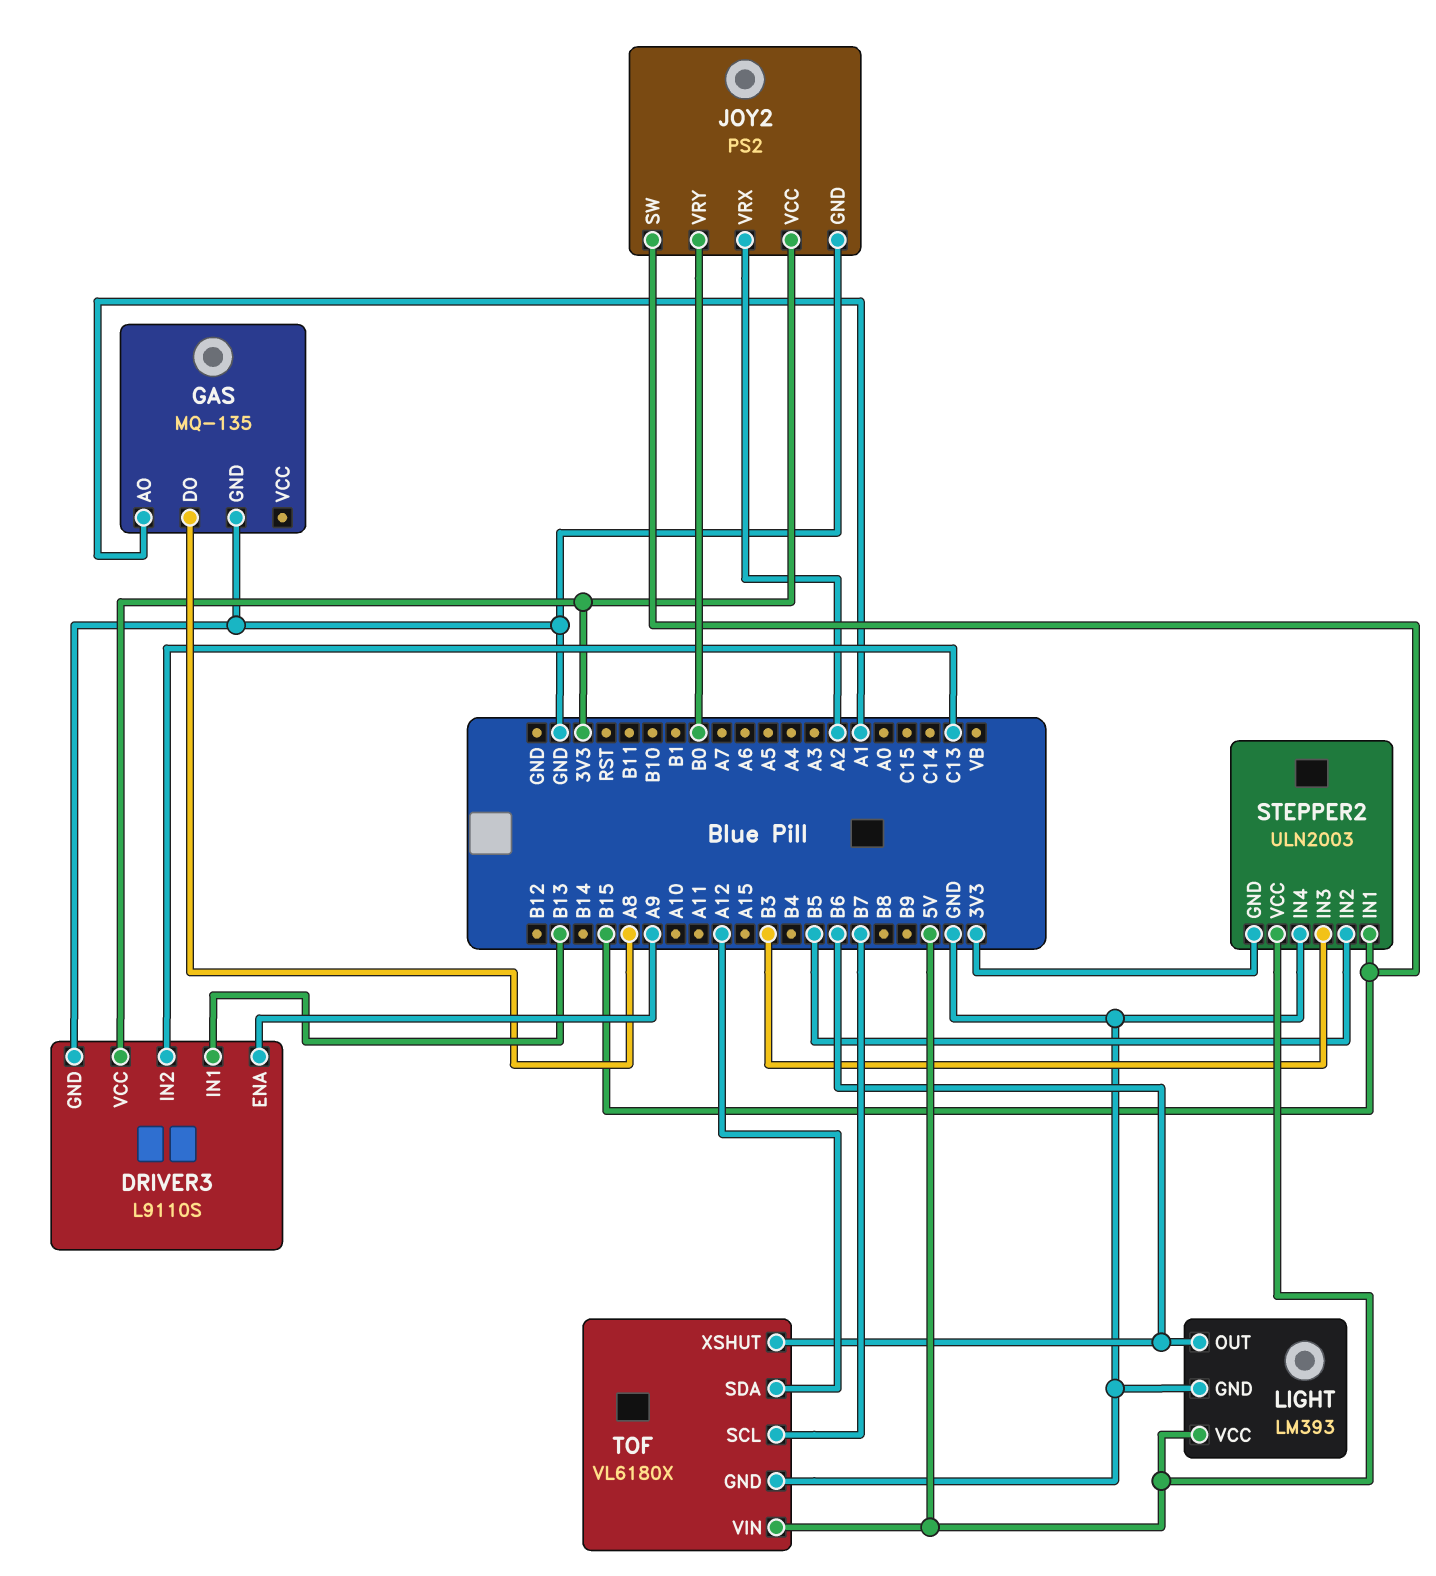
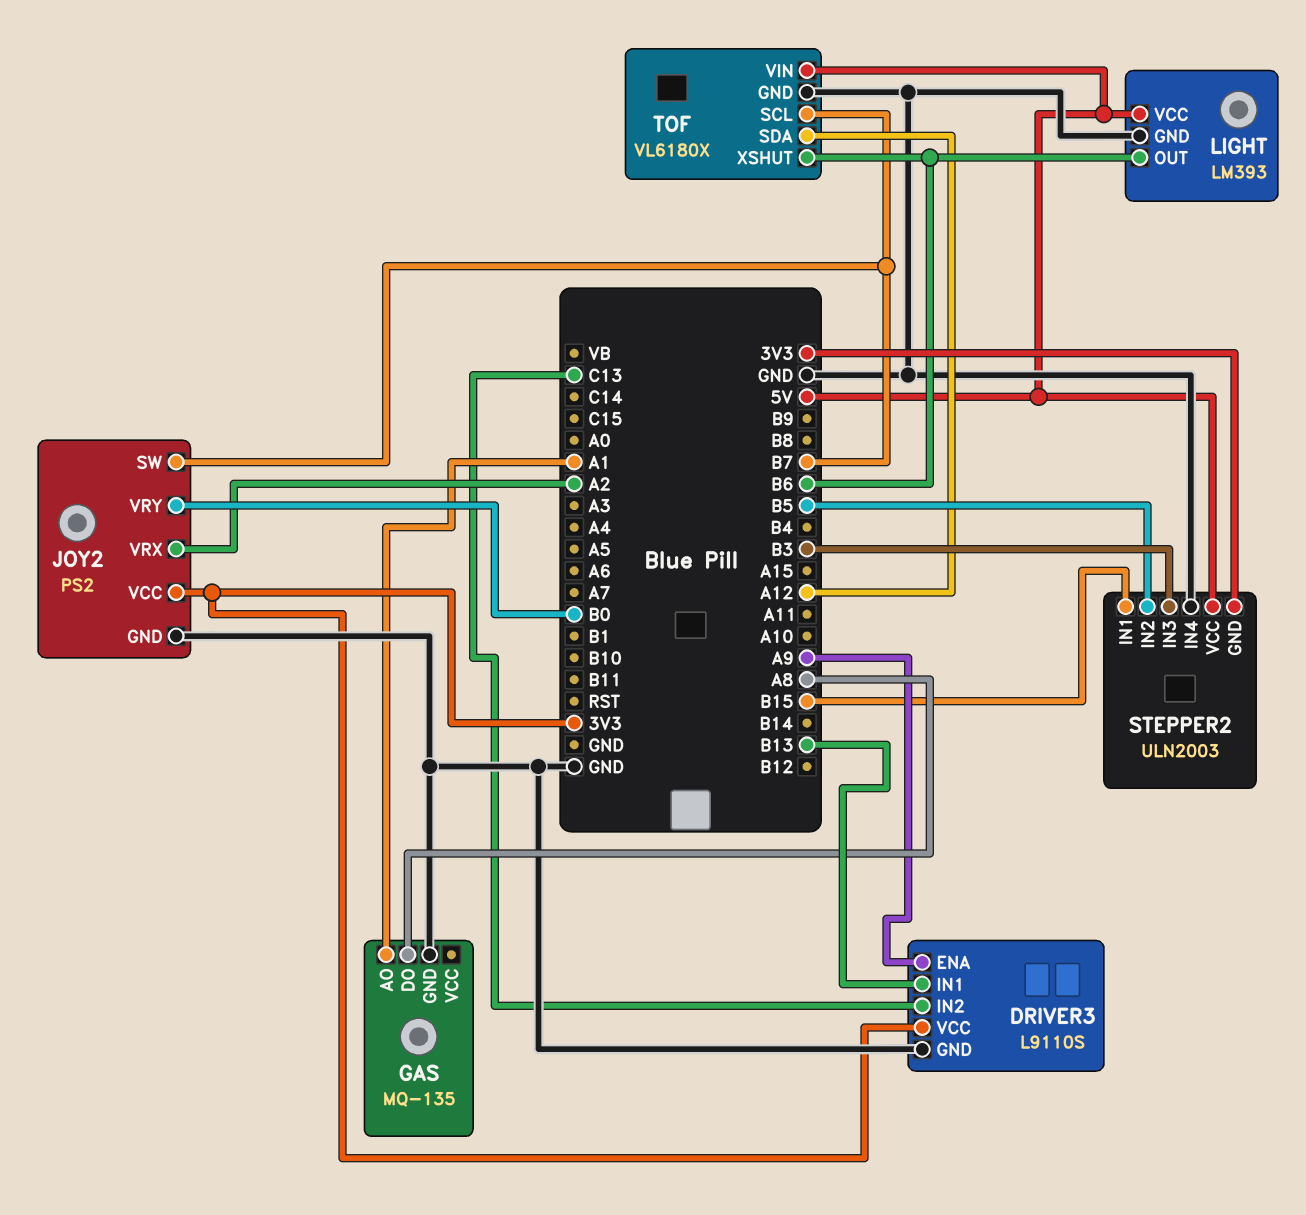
JOY2 pin SW: B15 -> B7

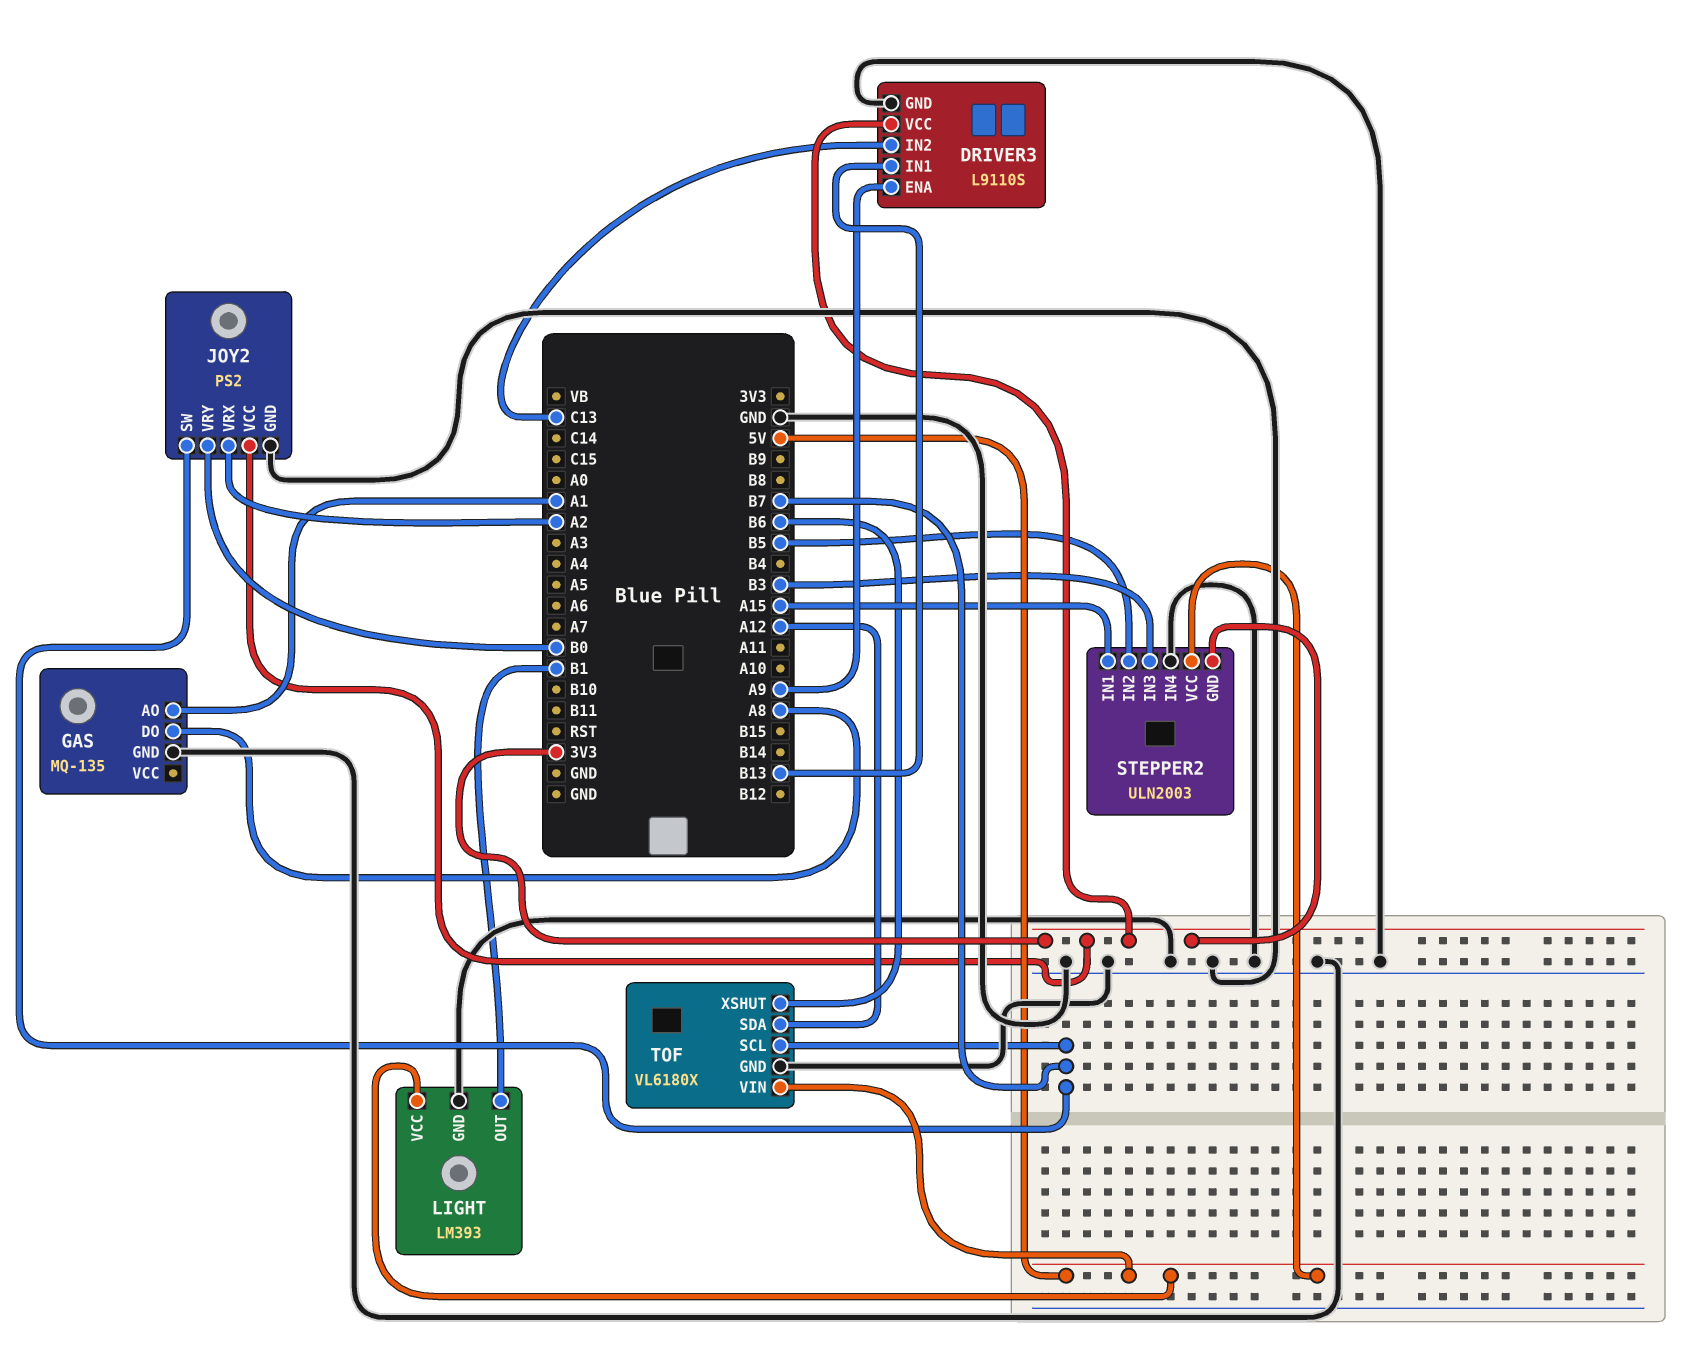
LIGHT pin OUT: B6 -> B1
STEPPER2 pin IN1: B15 -> A15

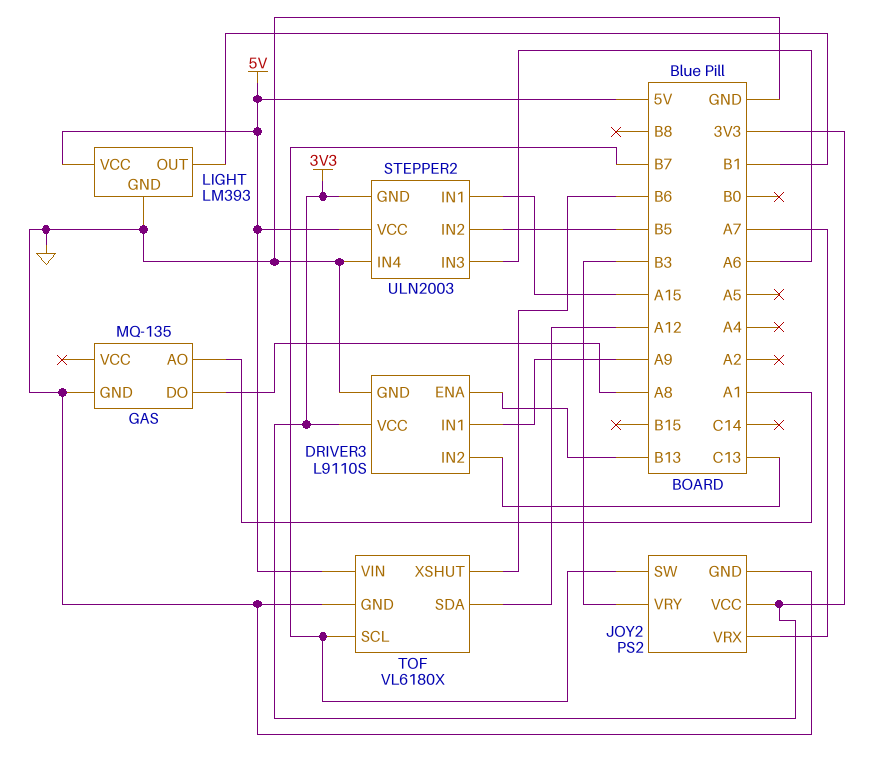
DRIVER3 pin ENA: A9 -> B13
DRIVER3 pin IN1: B13 -> A9
JOY2 pin VRX: A2 -> A7
JOY2 pin VRY: B0 -> B3
STEPPER2 pin IN3: B3 -> A6

